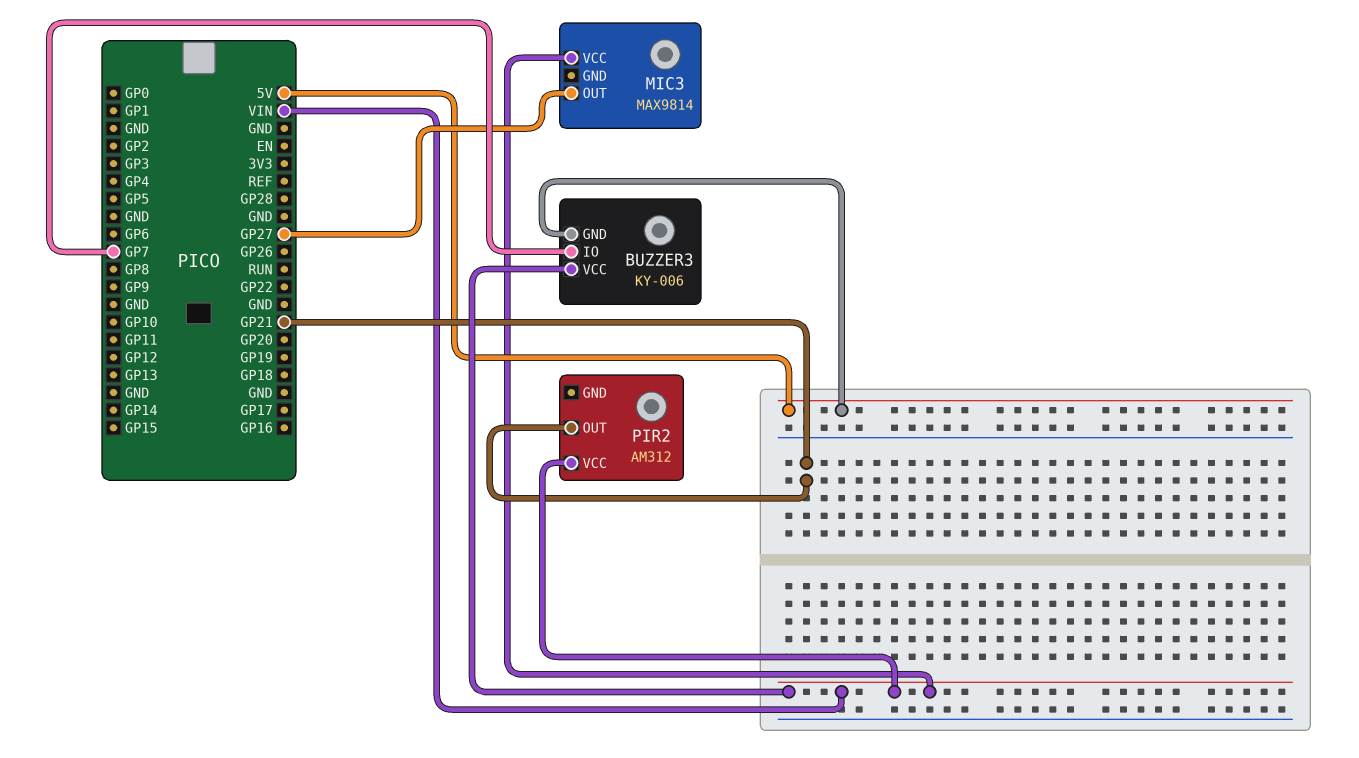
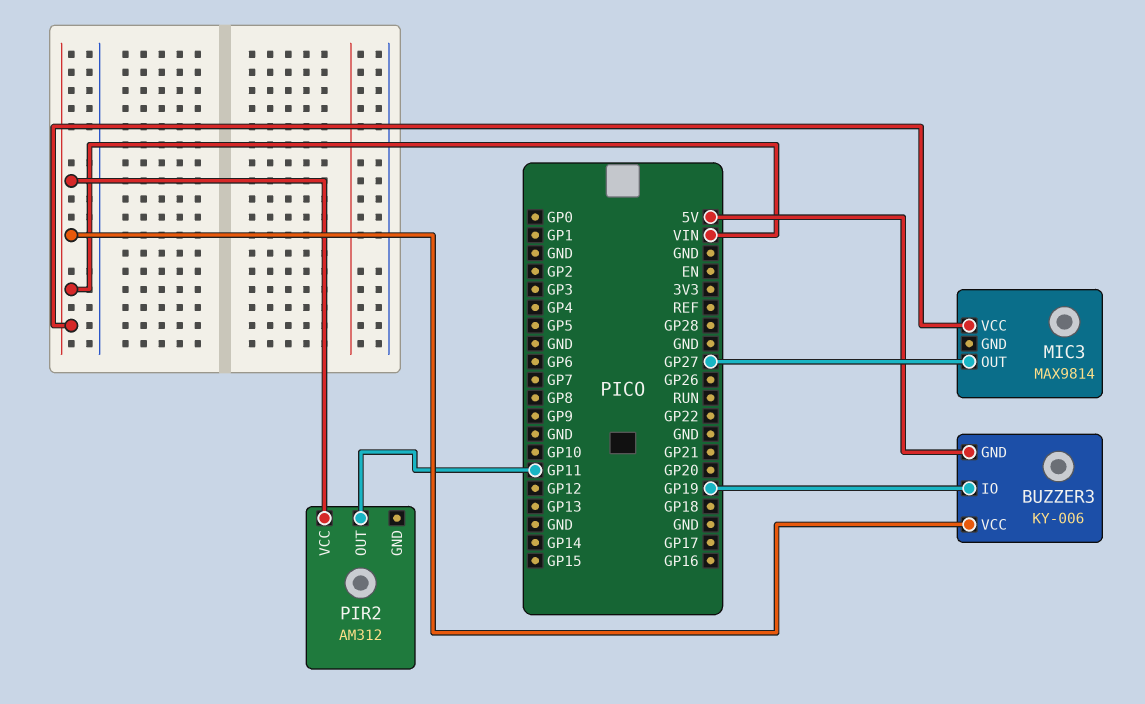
BUZZER3 pin IO: GP7 -> GP19
PIR2 pin OUT: GP21 -> GP11

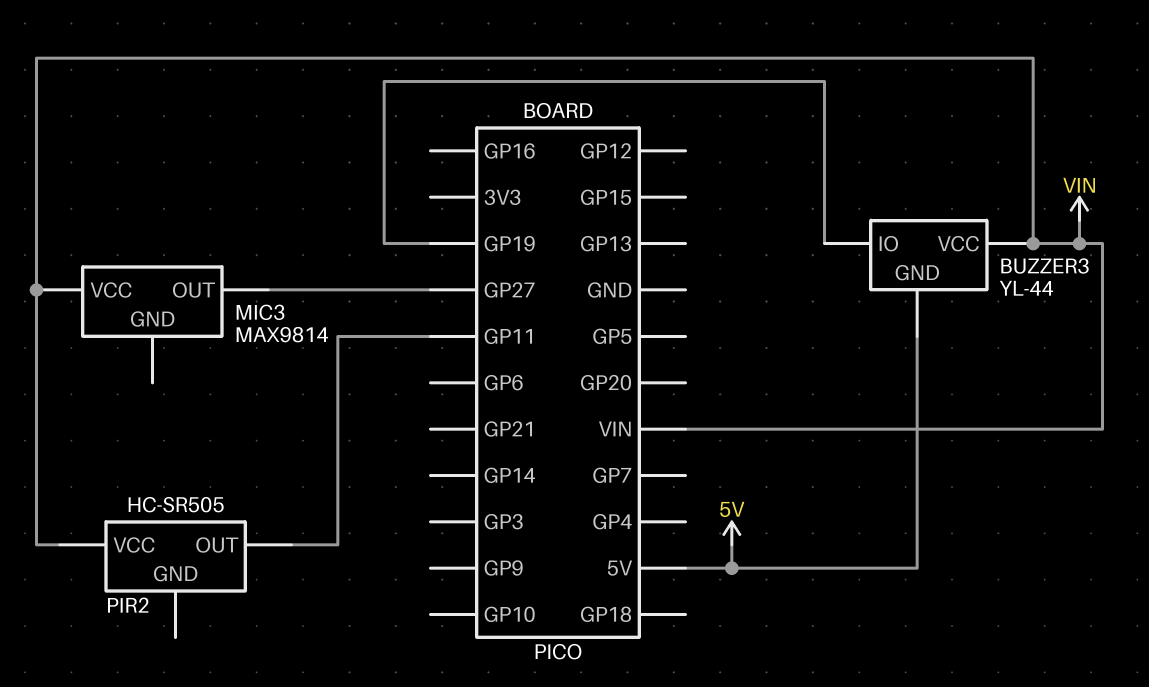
BUZZER3: KY-006 -> YL-44
PIR2: AM312 -> HC-SR505

